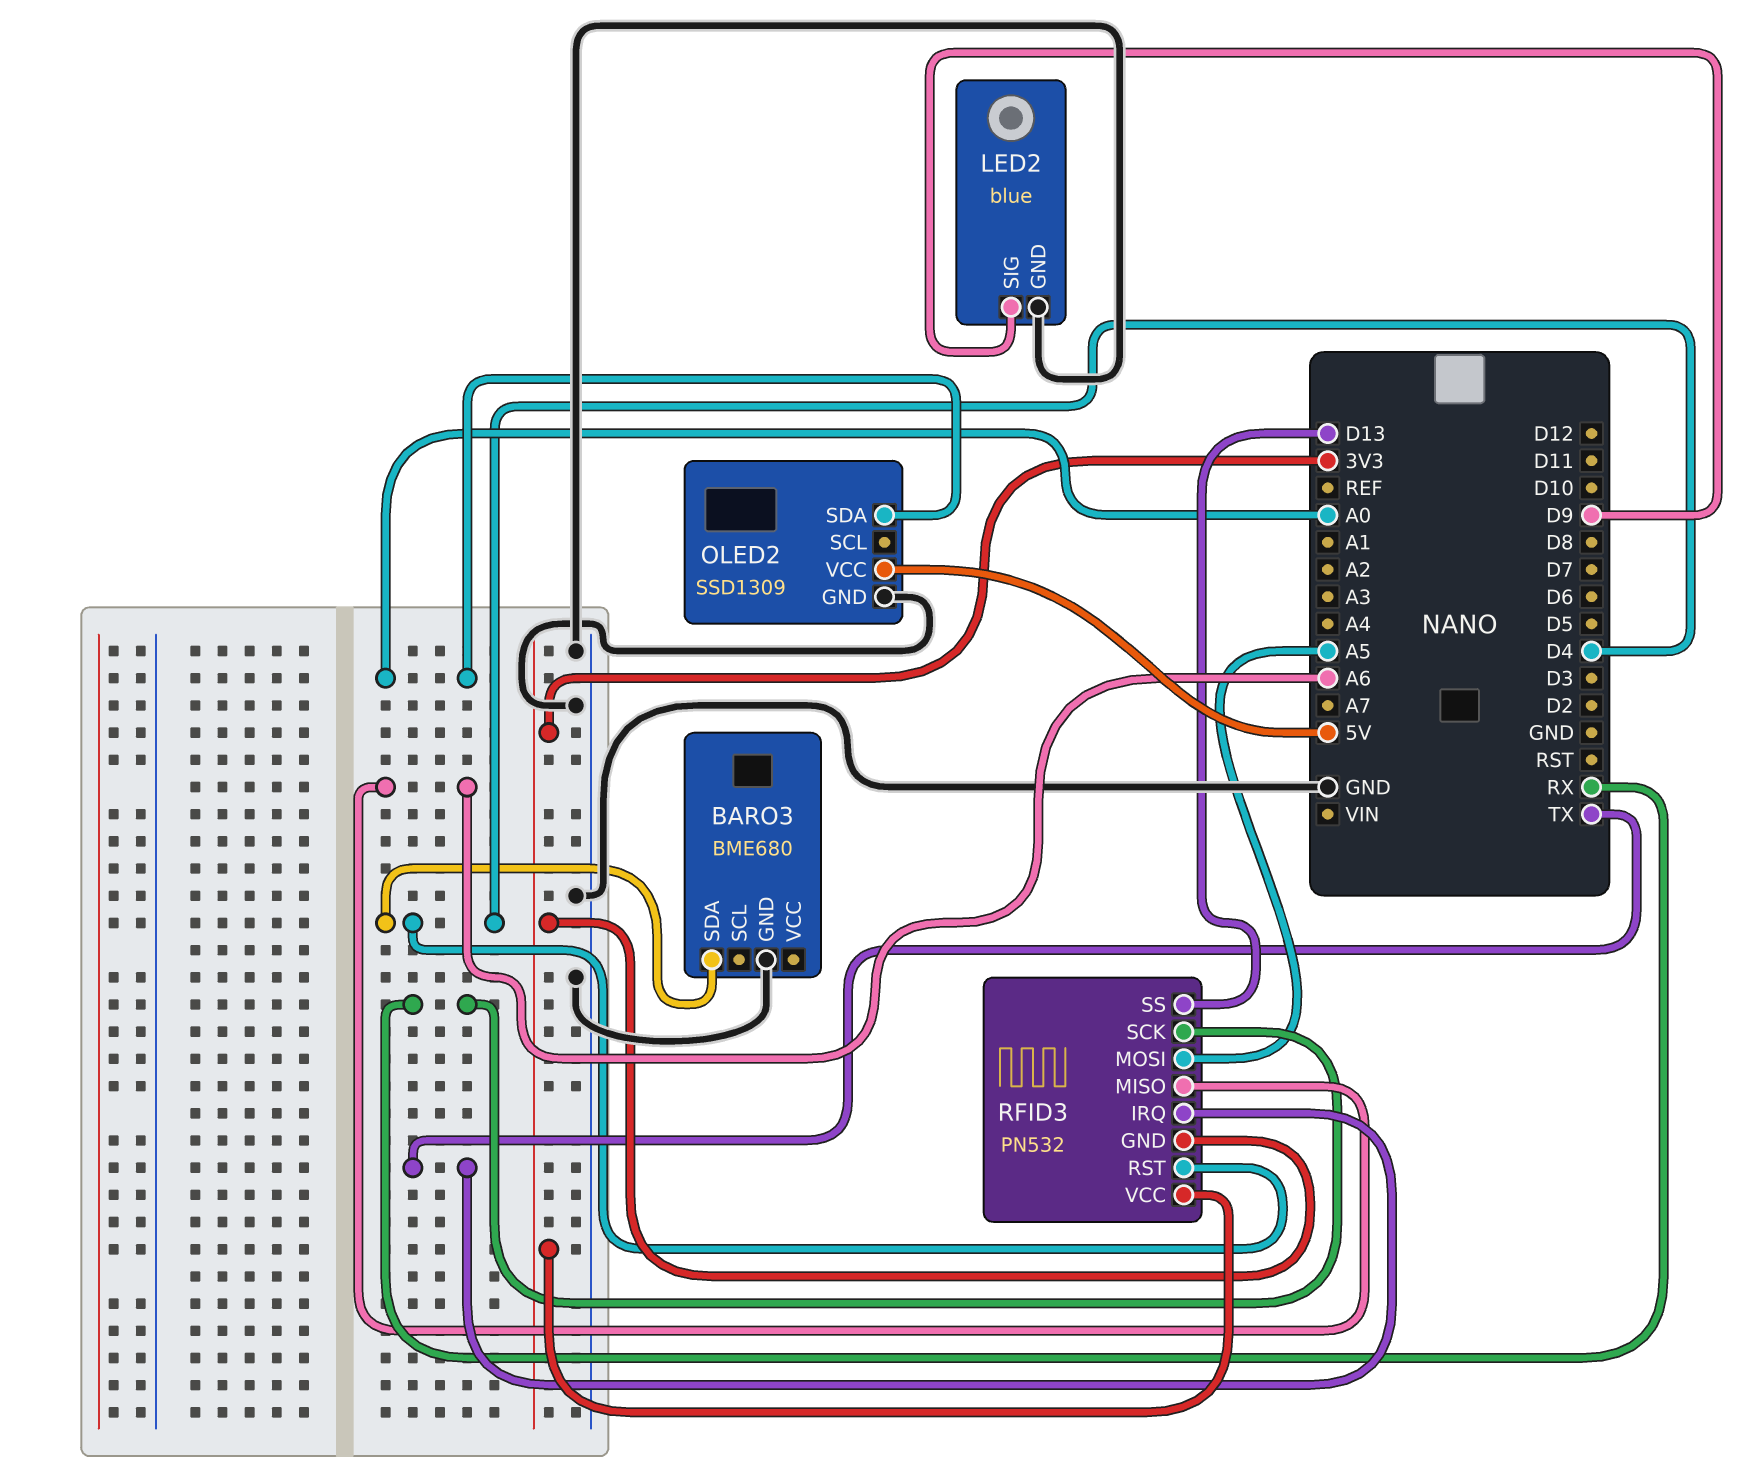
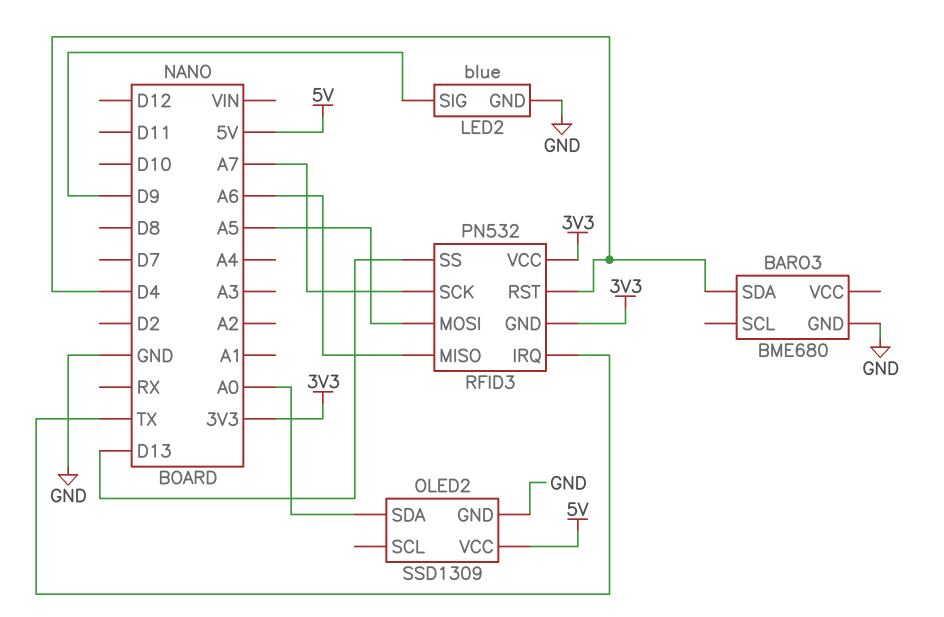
RFID3 pin SCK: RX -> A7

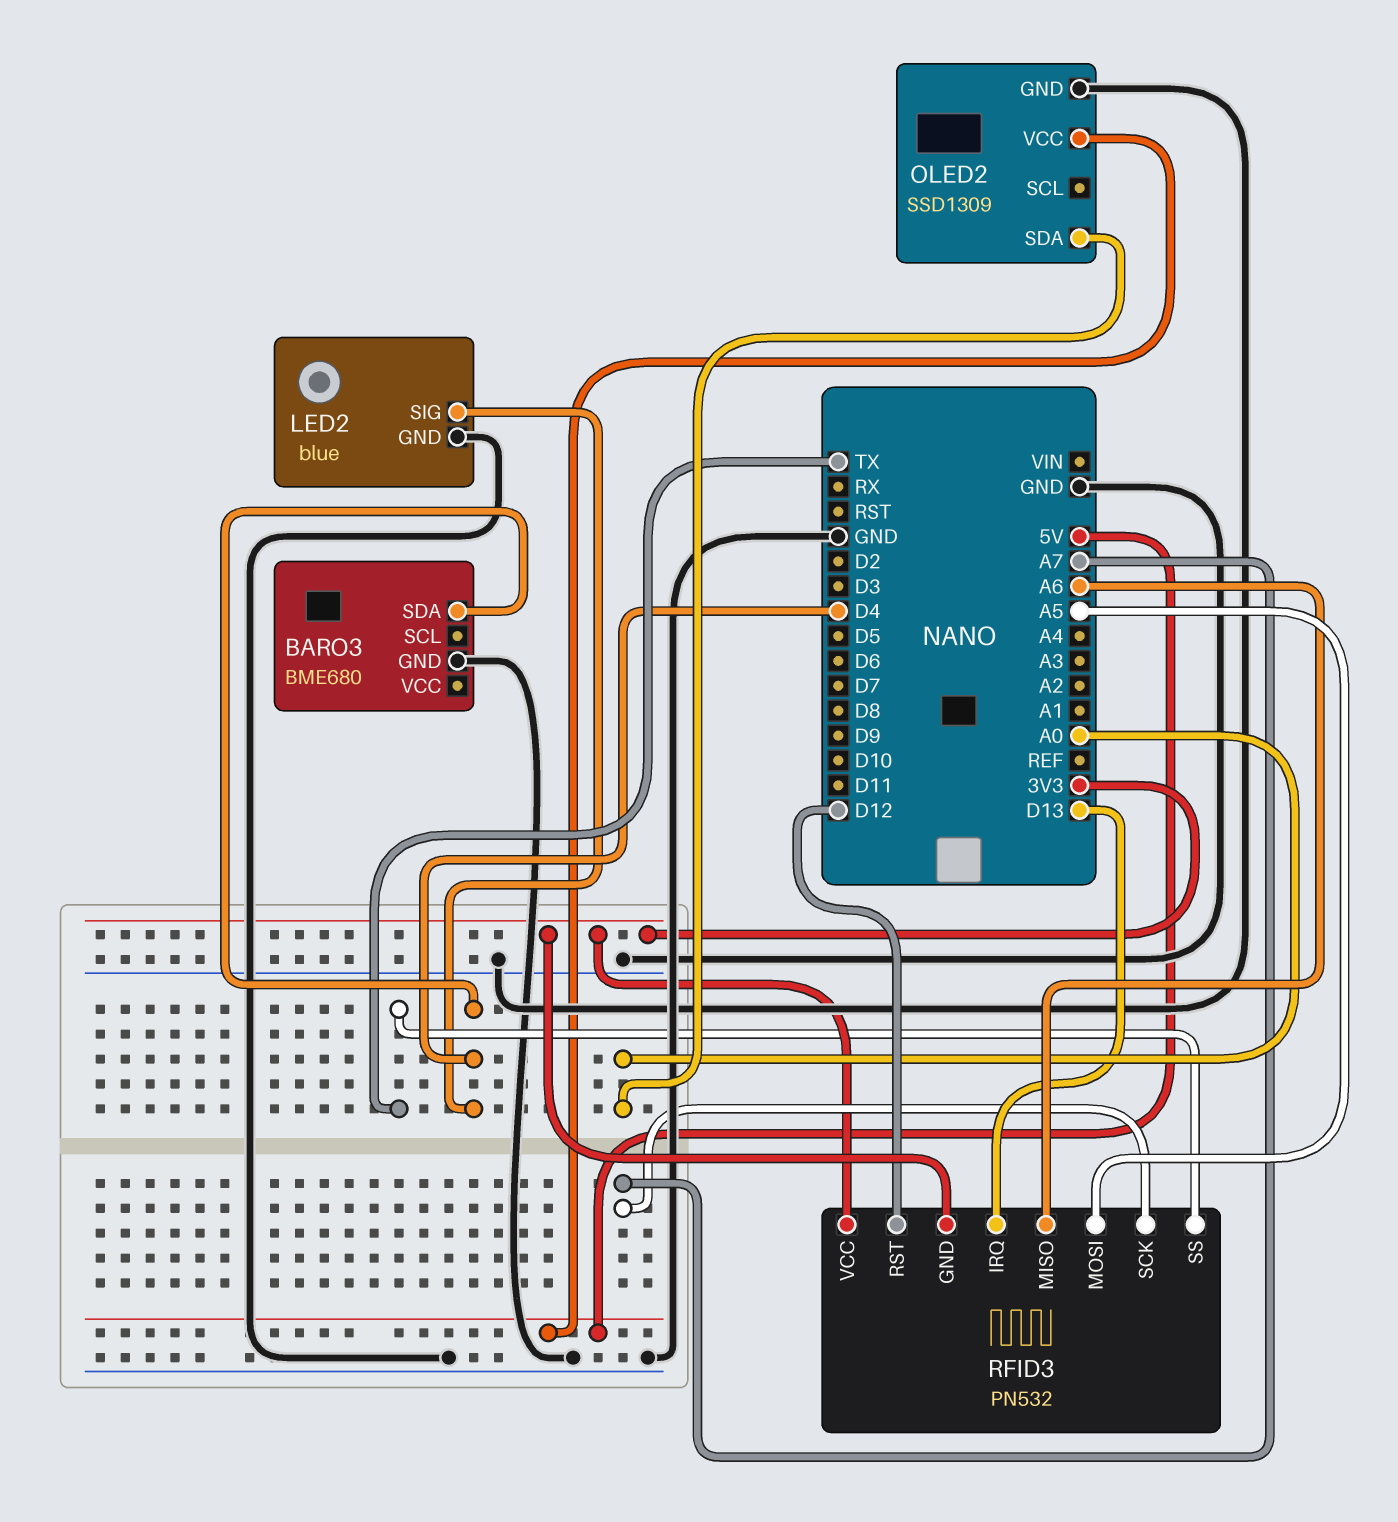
LED2 pin SIG: D9 -> D4
RFID3 pin IRQ: TX -> D13
RFID3 pin RST: D4 -> D12
RFID3 pin SS: D13 -> TX

